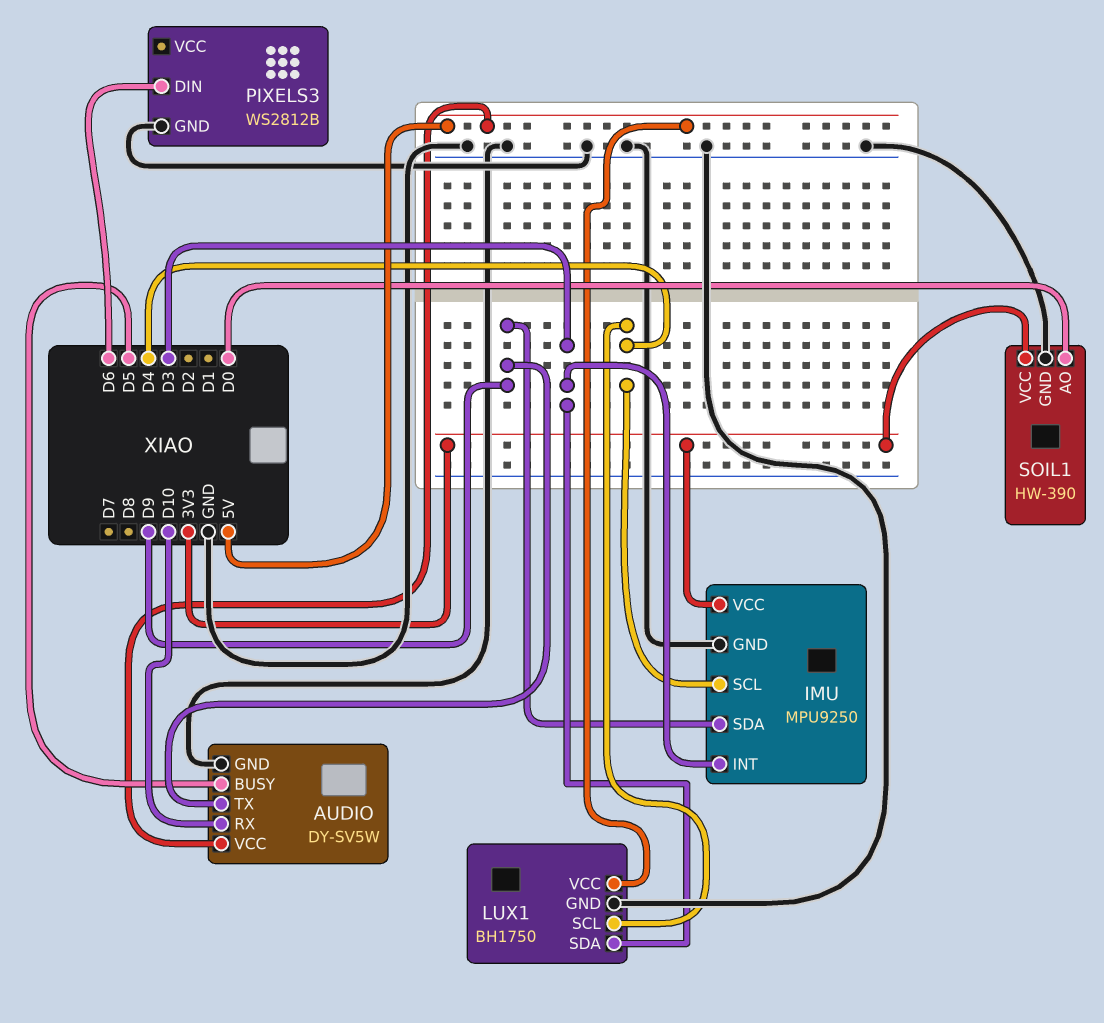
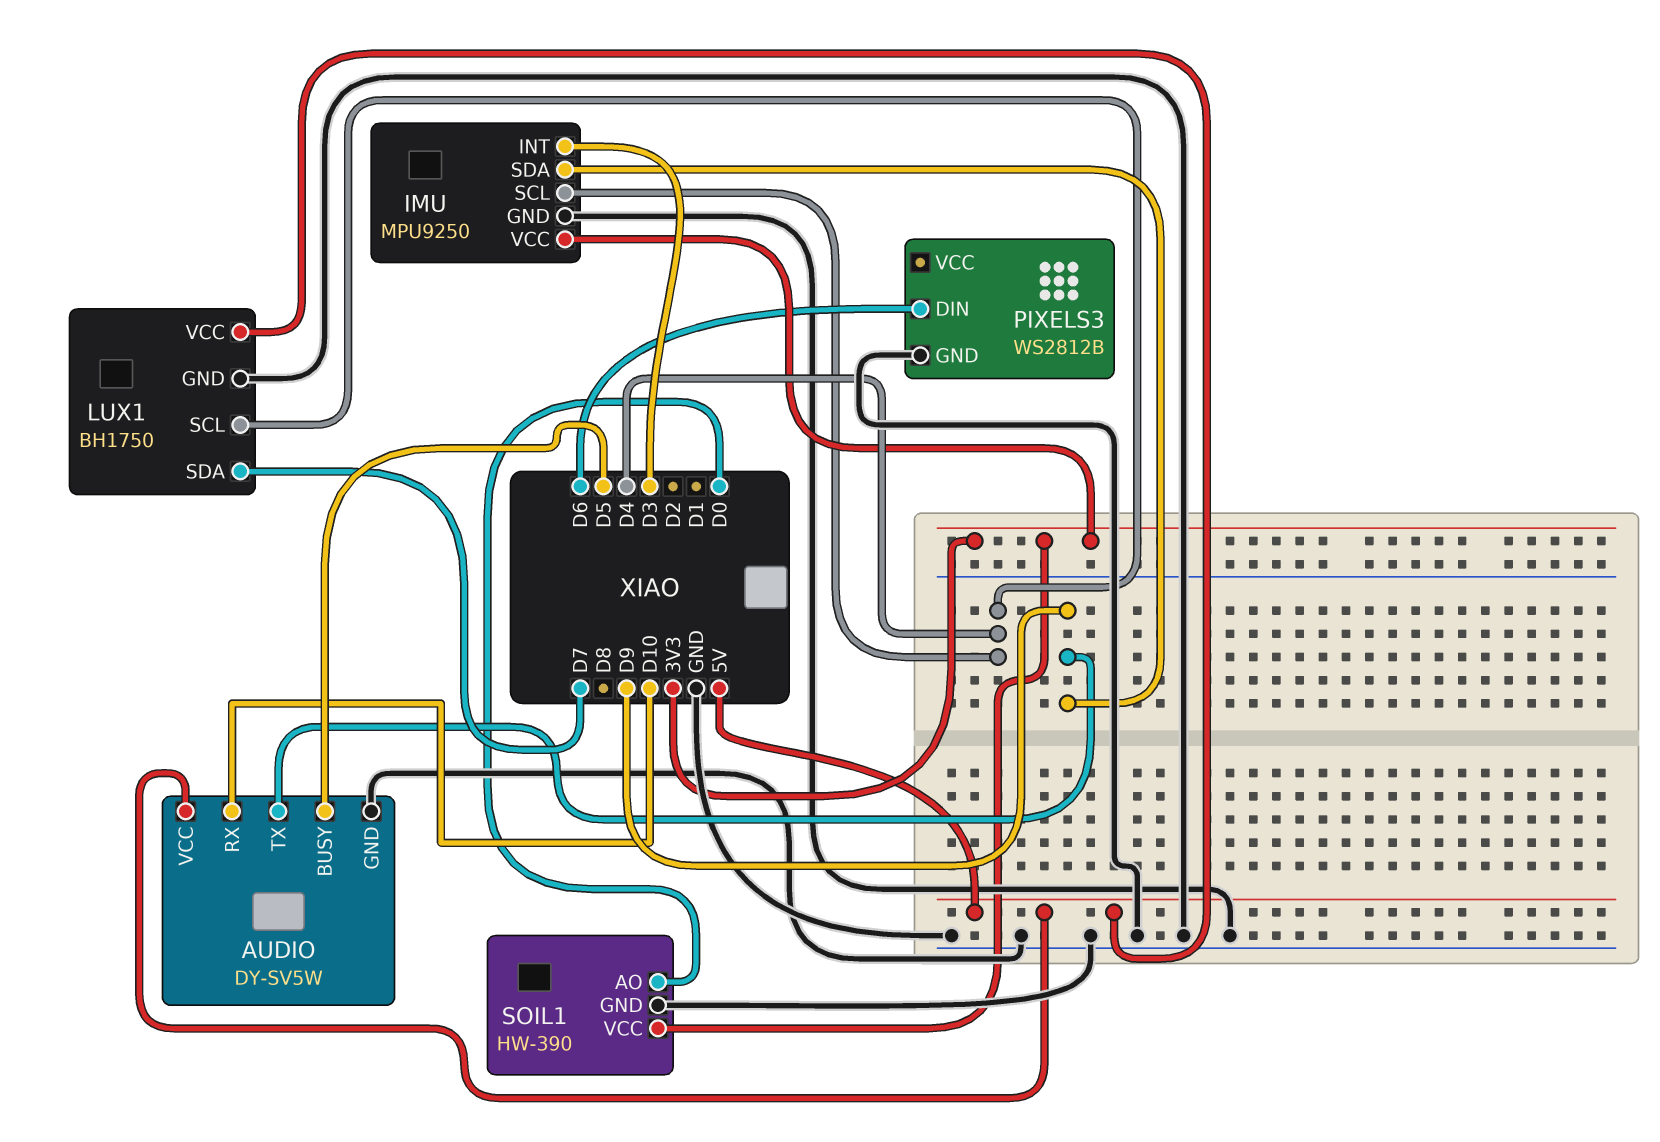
LUX1 pin SDA: D3 -> D7

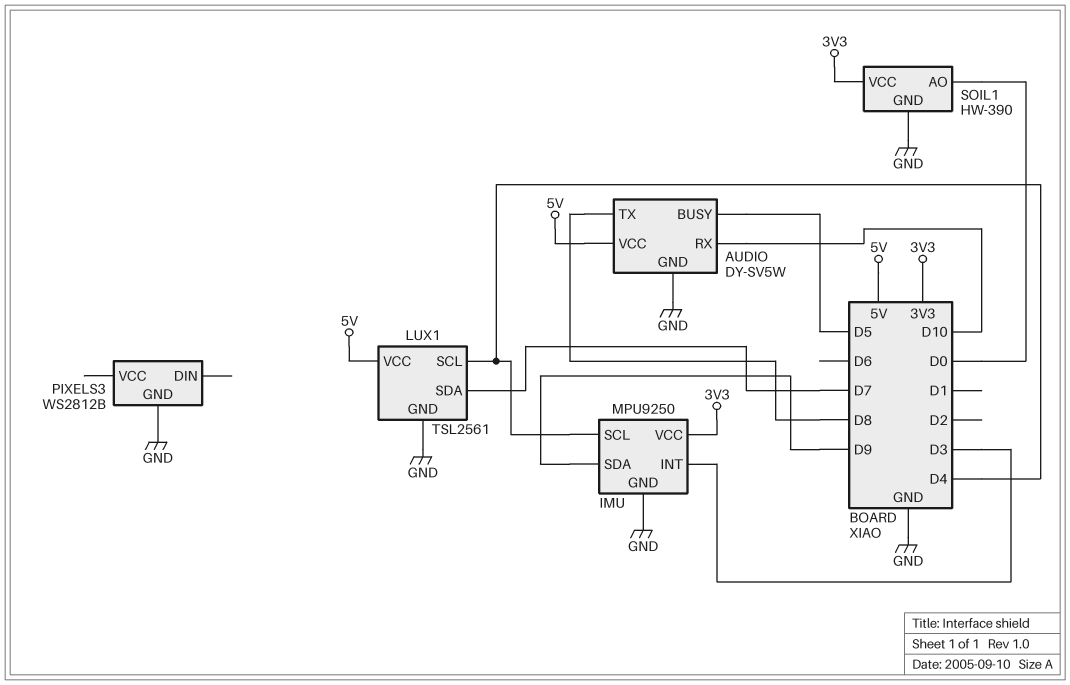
AUDIO pin TX: D9 -> D8
LUX1: BH1750 -> TSL2561
PIXELS3 pin DIN: D6 -> none

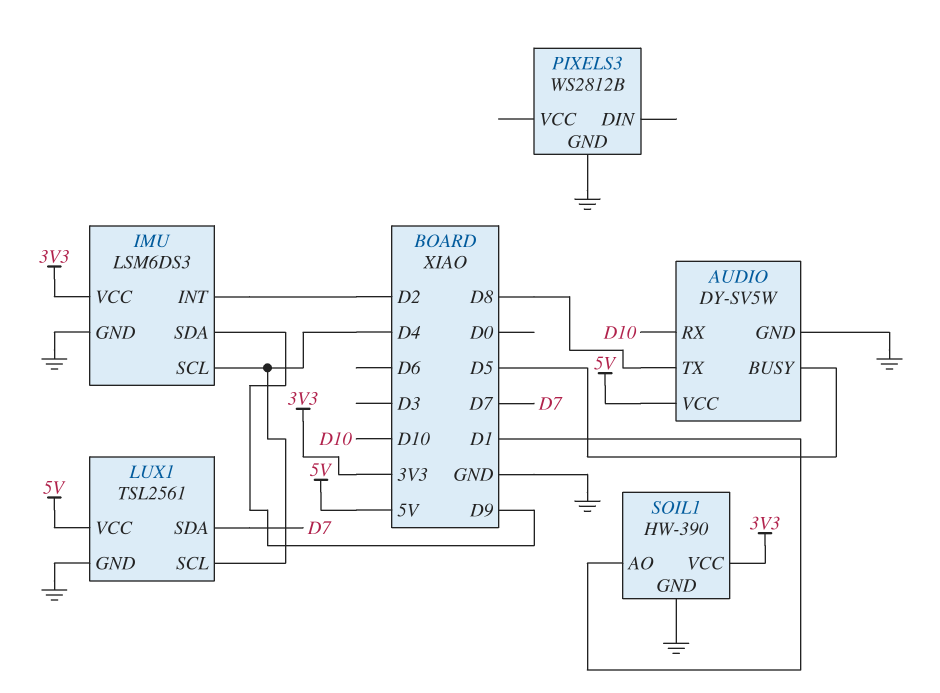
IMU: MPU9250 -> LSM6DS3
IMU pin INT: D3 -> D2
SOIL1 pin AO: D0 -> D1

